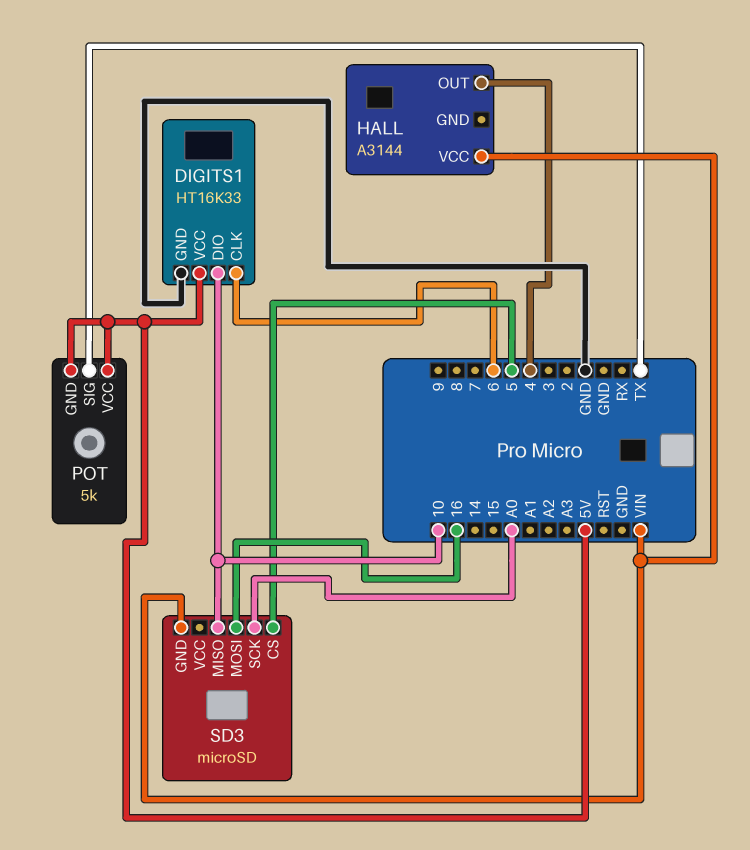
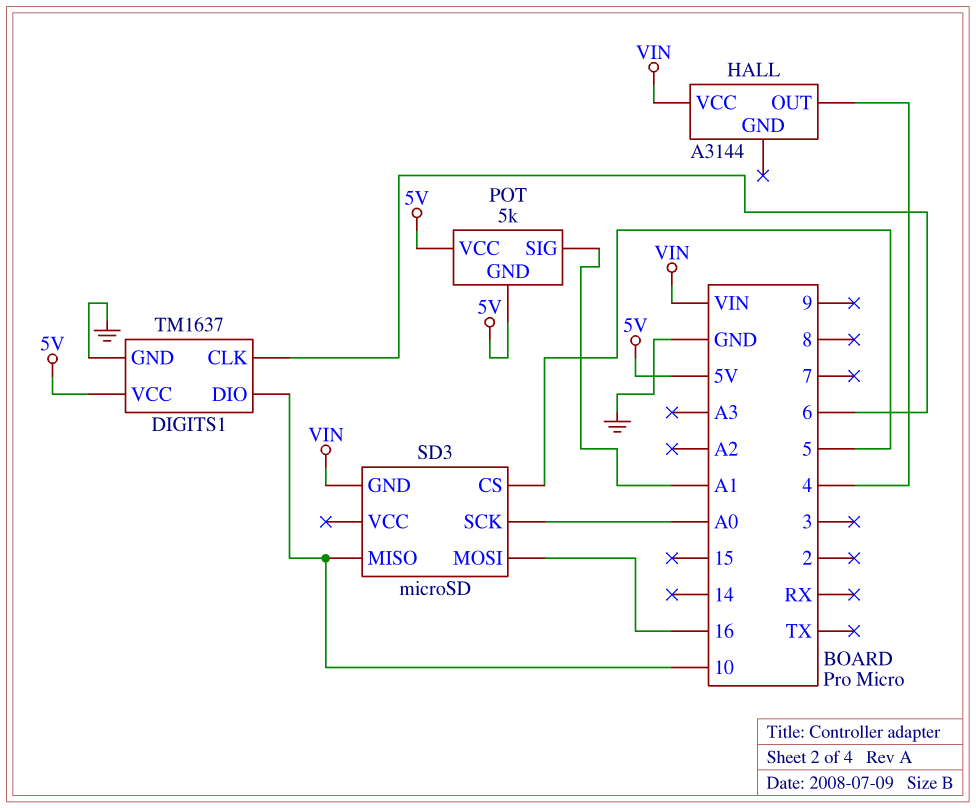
DIGITS1: HT16K33 -> TM1637
POT pin SIG: TX -> A1

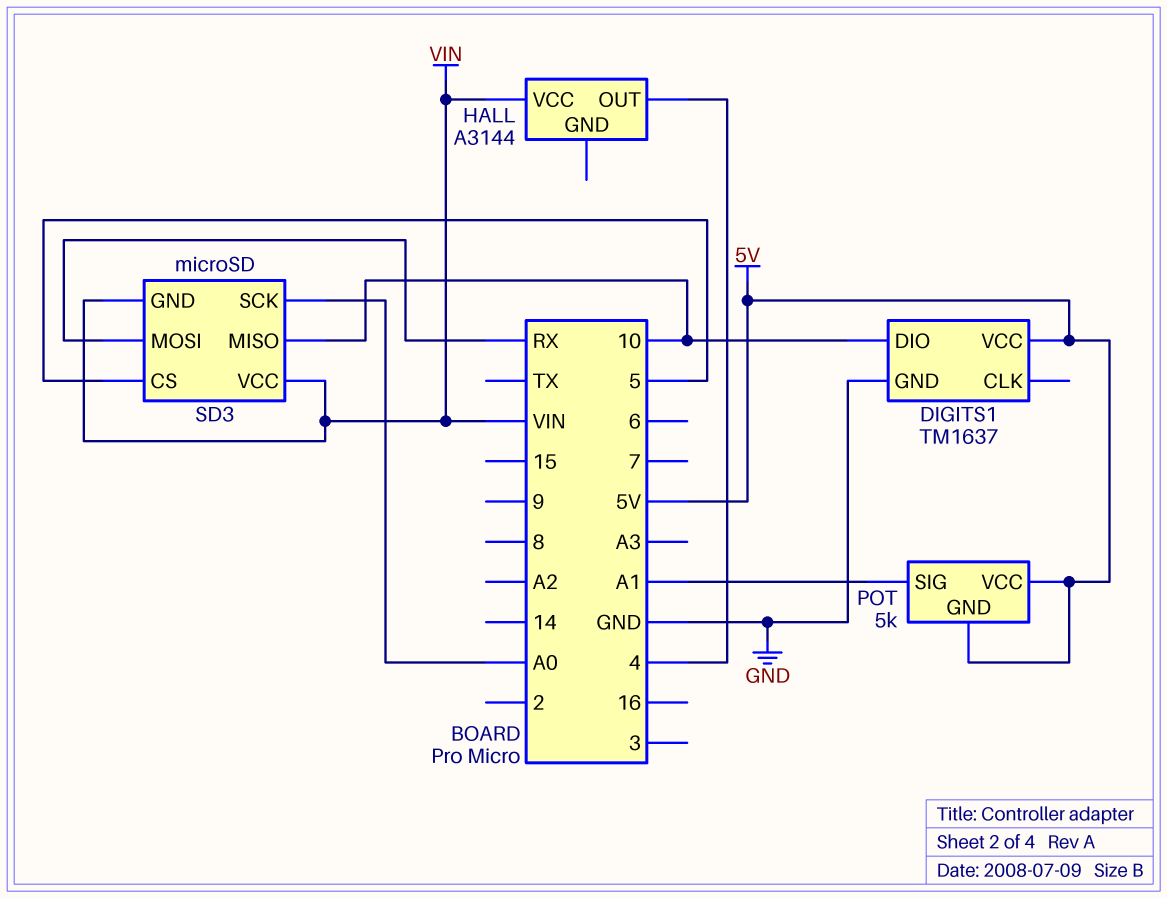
DIGITS1 pin CLK: 6 -> none
SD3 pin MOSI: 16 -> RX
SD3 pin VCC: none -> VIN

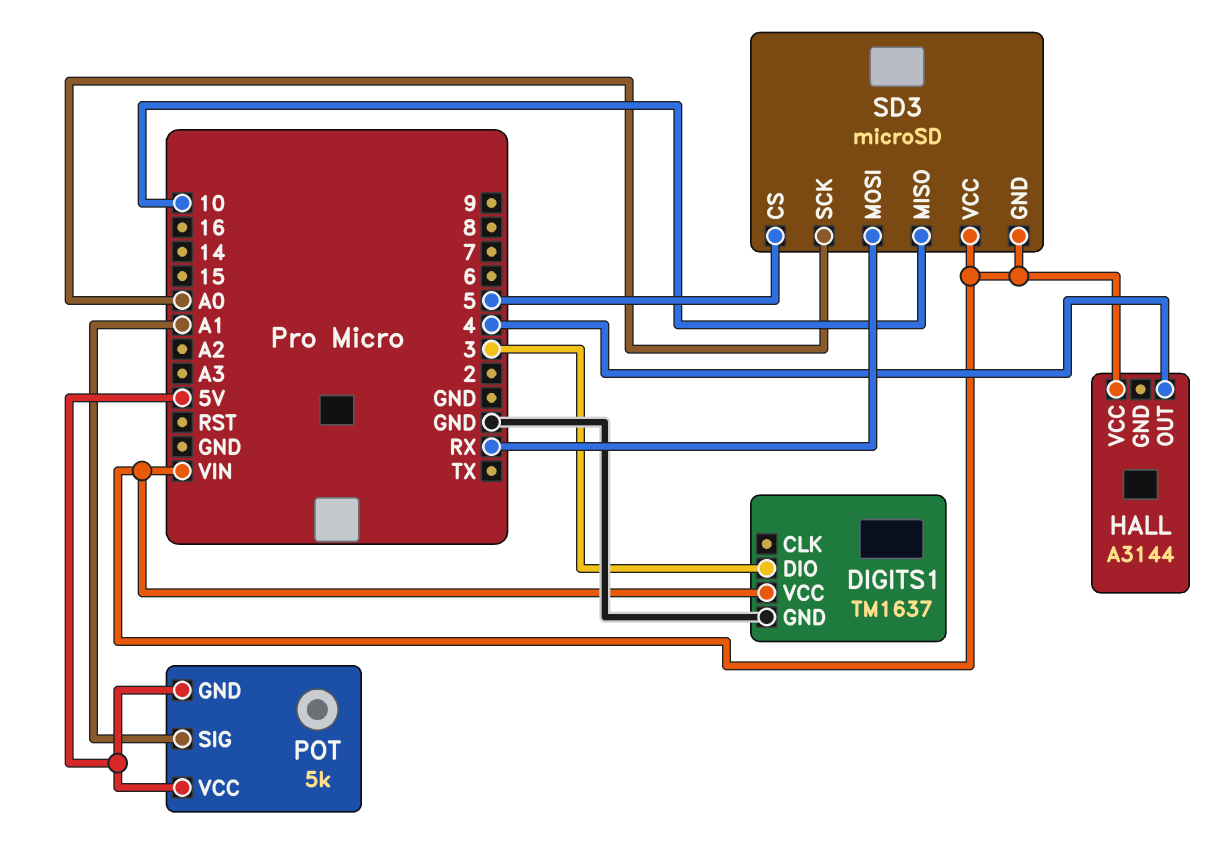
DIGITS1 pin DIO: 10 -> 3
DIGITS1 pin VCC: 5V -> VIN

